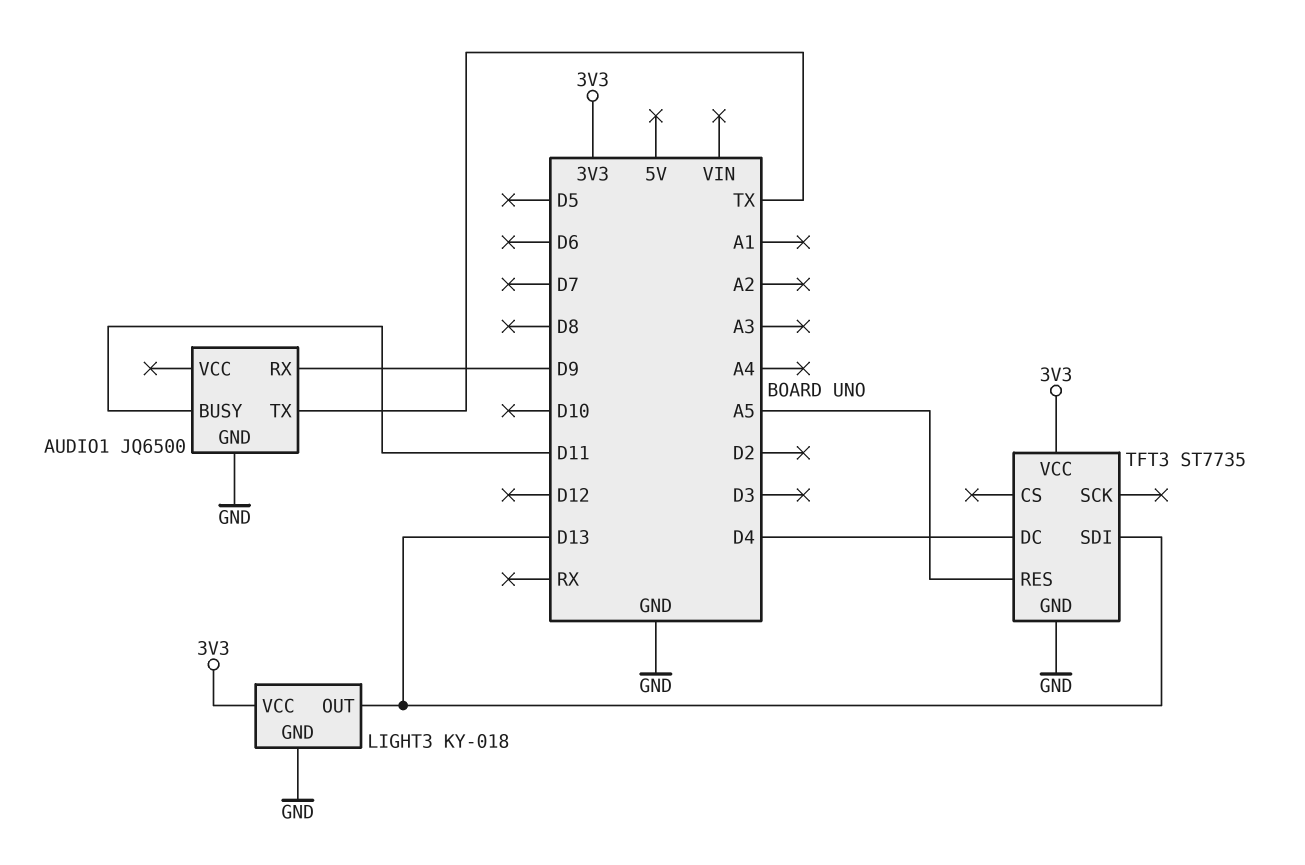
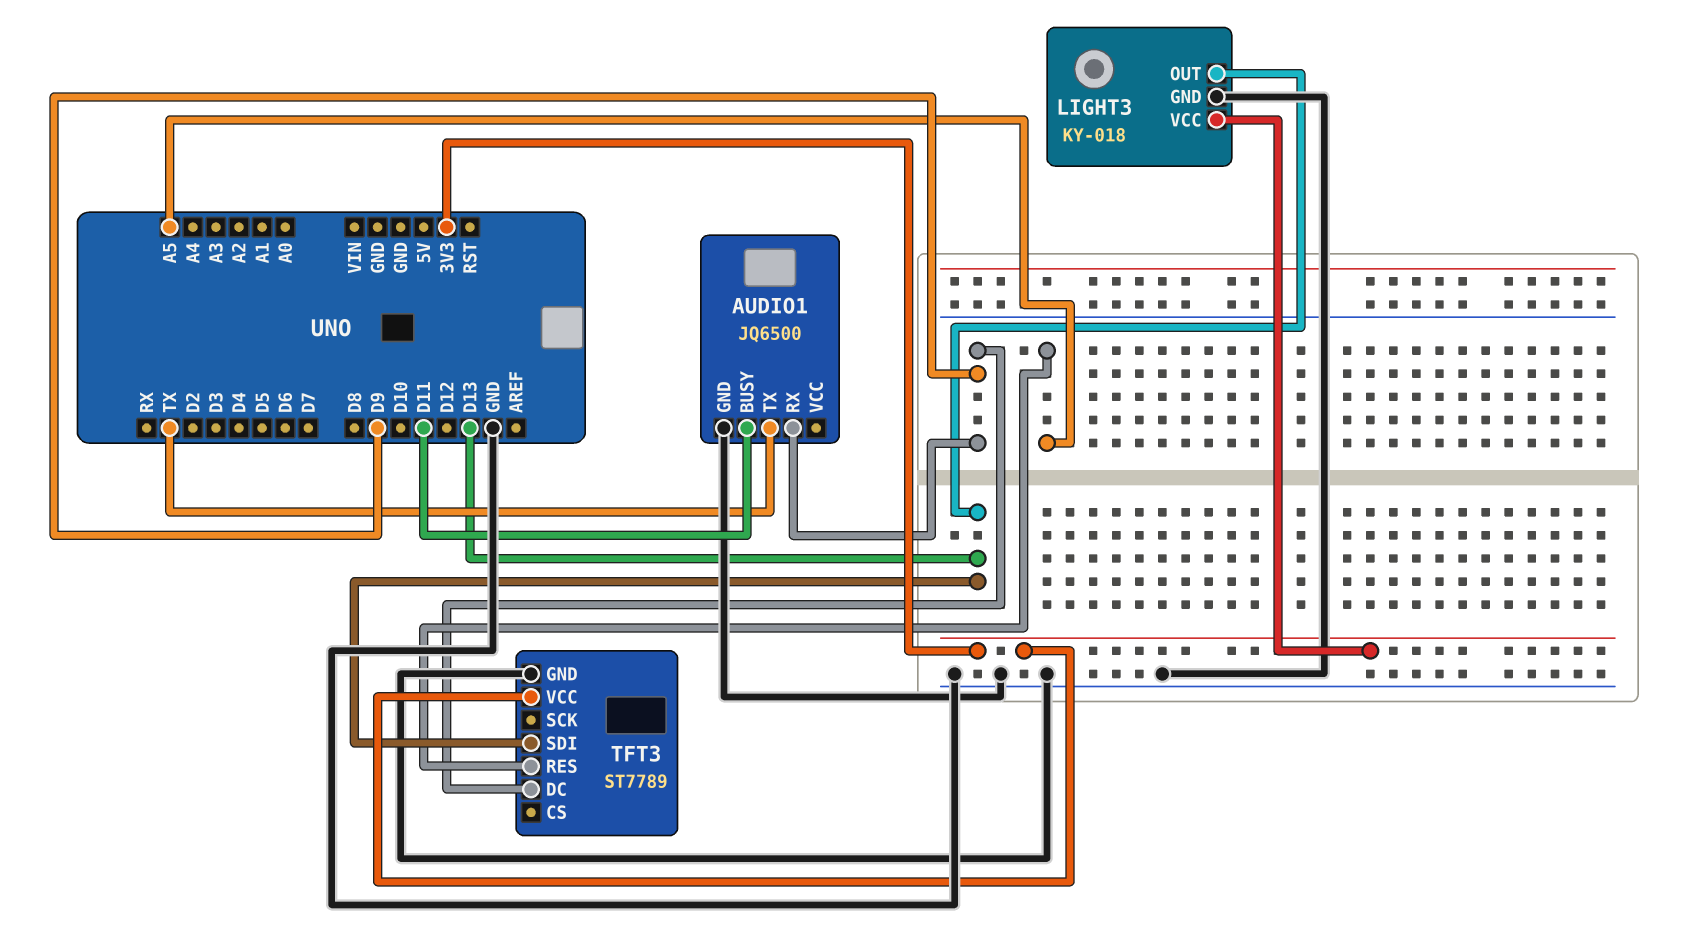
TFT3: ST7735 -> ST7789
TFT3 pin DC: D4 -> D9

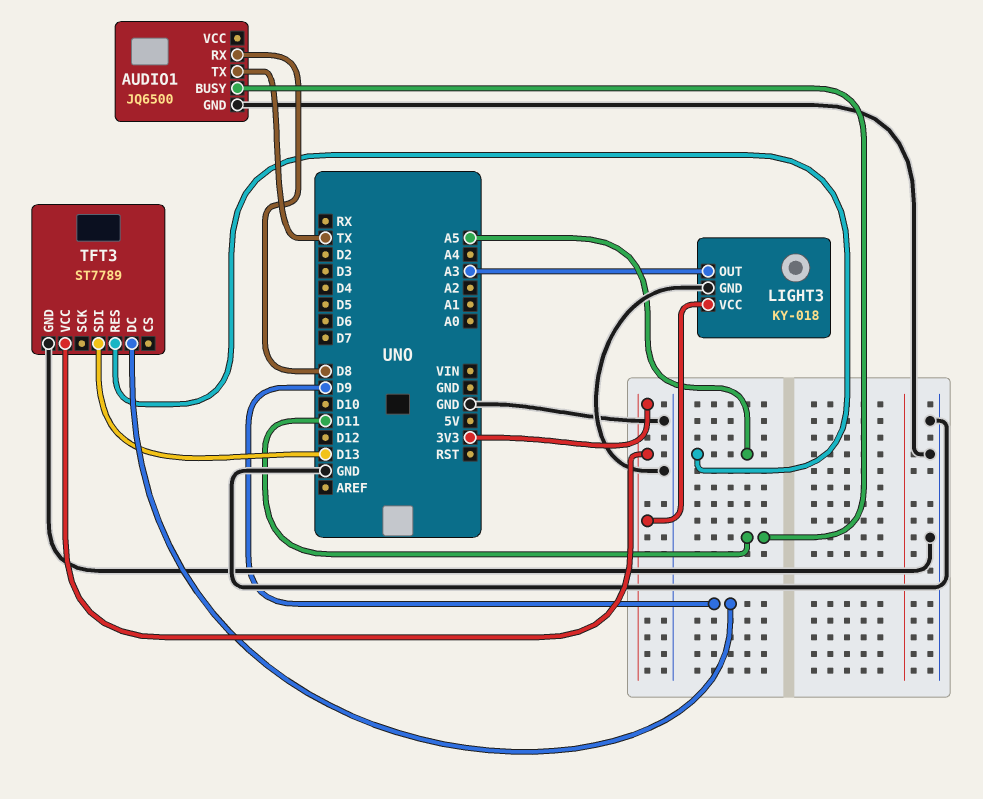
AUDIO1 pin RX: D9 -> D8
LIGHT3 pin OUT: D13 -> A3

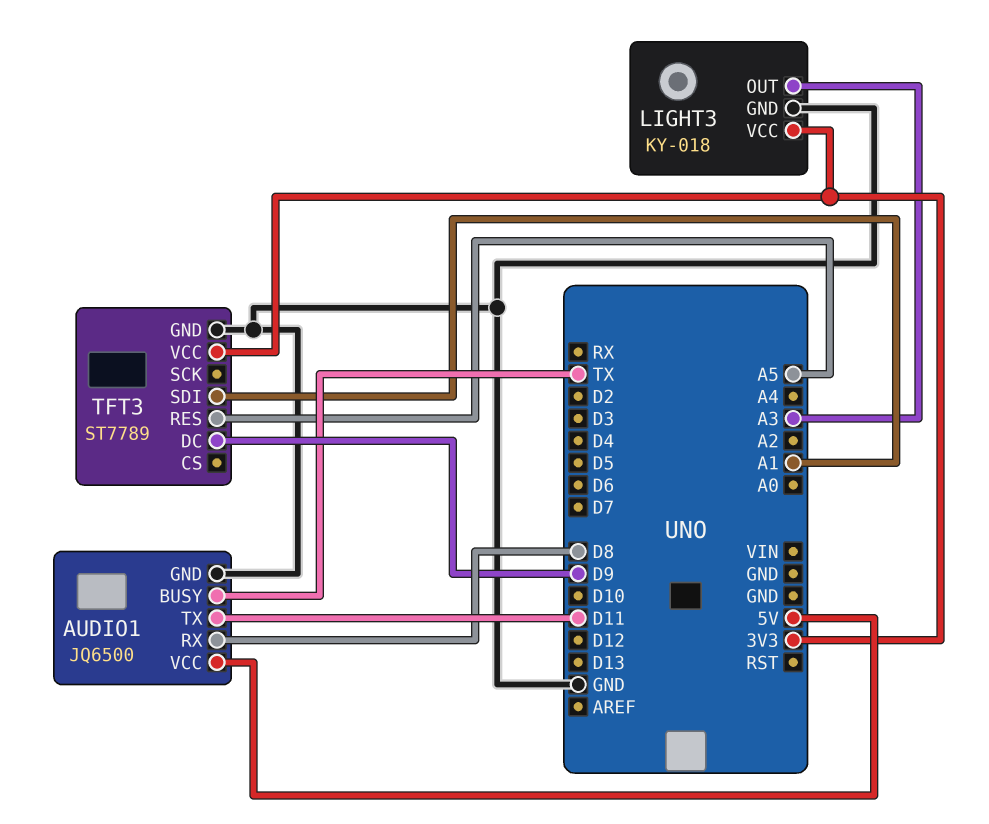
AUDIO1 pin BUSY: D11 -> TX
AUDIO1 pin TX: TX -> D11
AUDIO1 pin VCC: none -> 5V
TFT3 pin SDI: D13 -> A1

